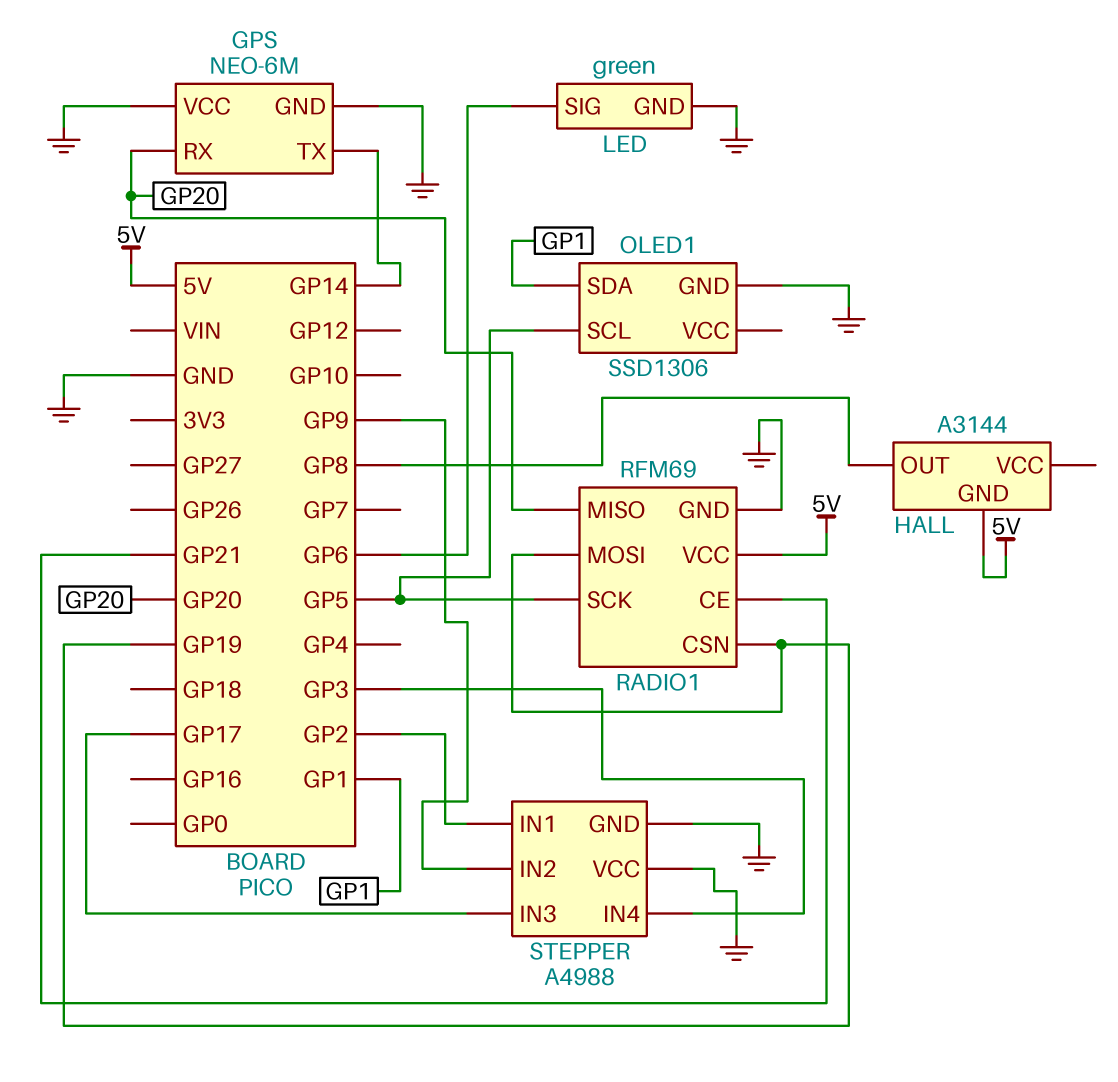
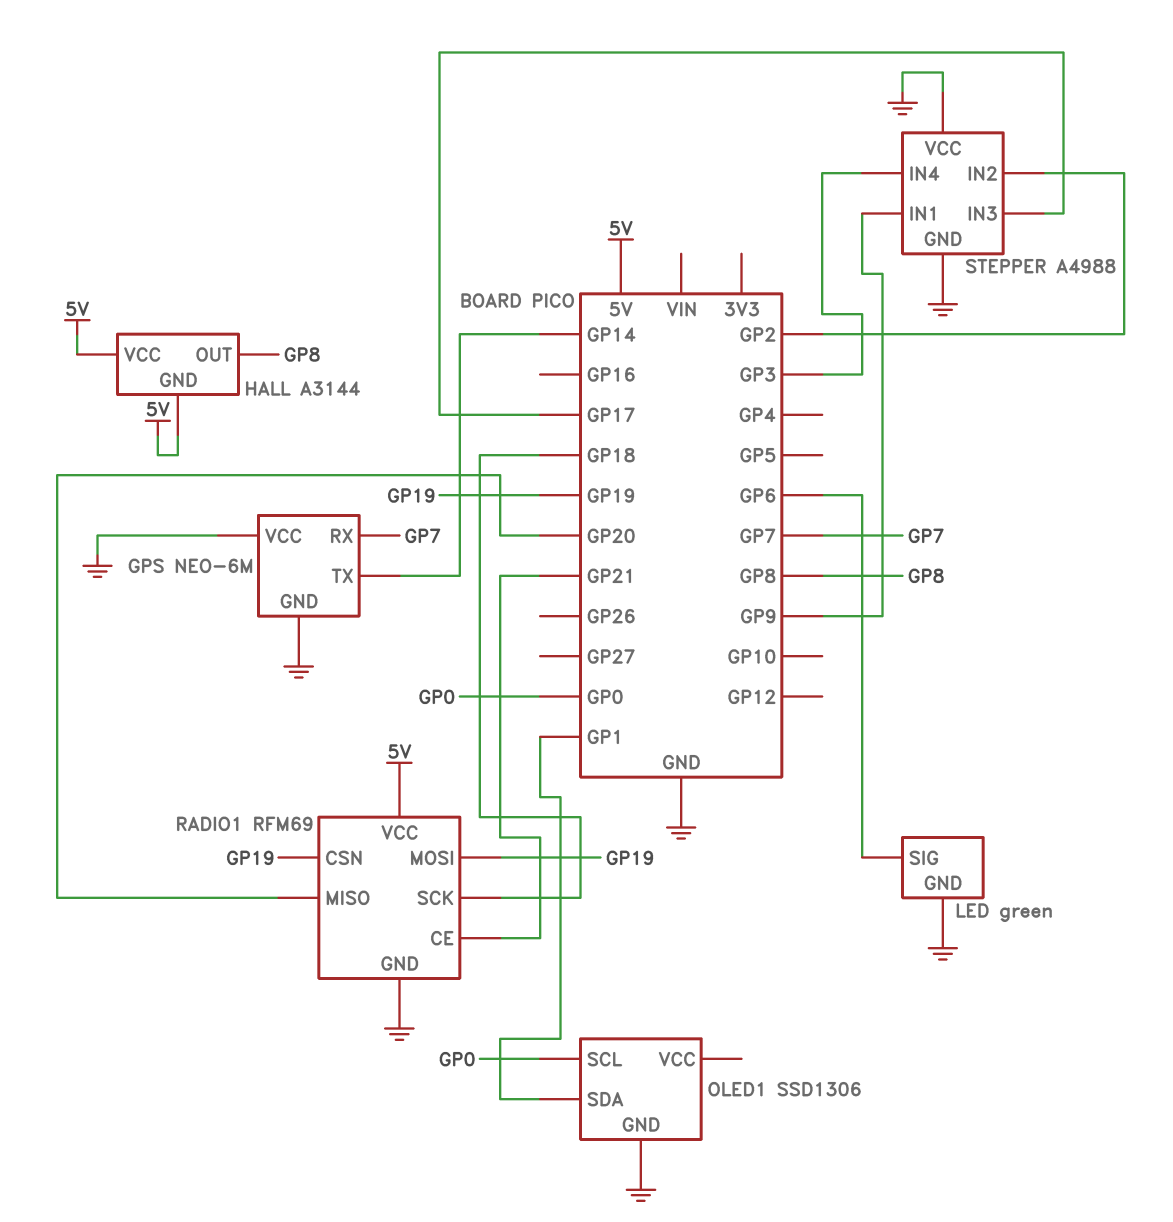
GPS pin RX: GP20 -> GP7
HALL pin VCC: none -> 5V
OLED1 pin SCL: GP5 -> GP0
RADIO1 pin SCK: GP5 -> GP18
STEPPER pin IN1: GP2 -> GP9
STEPPER pin IN2: GP9 -> GP2

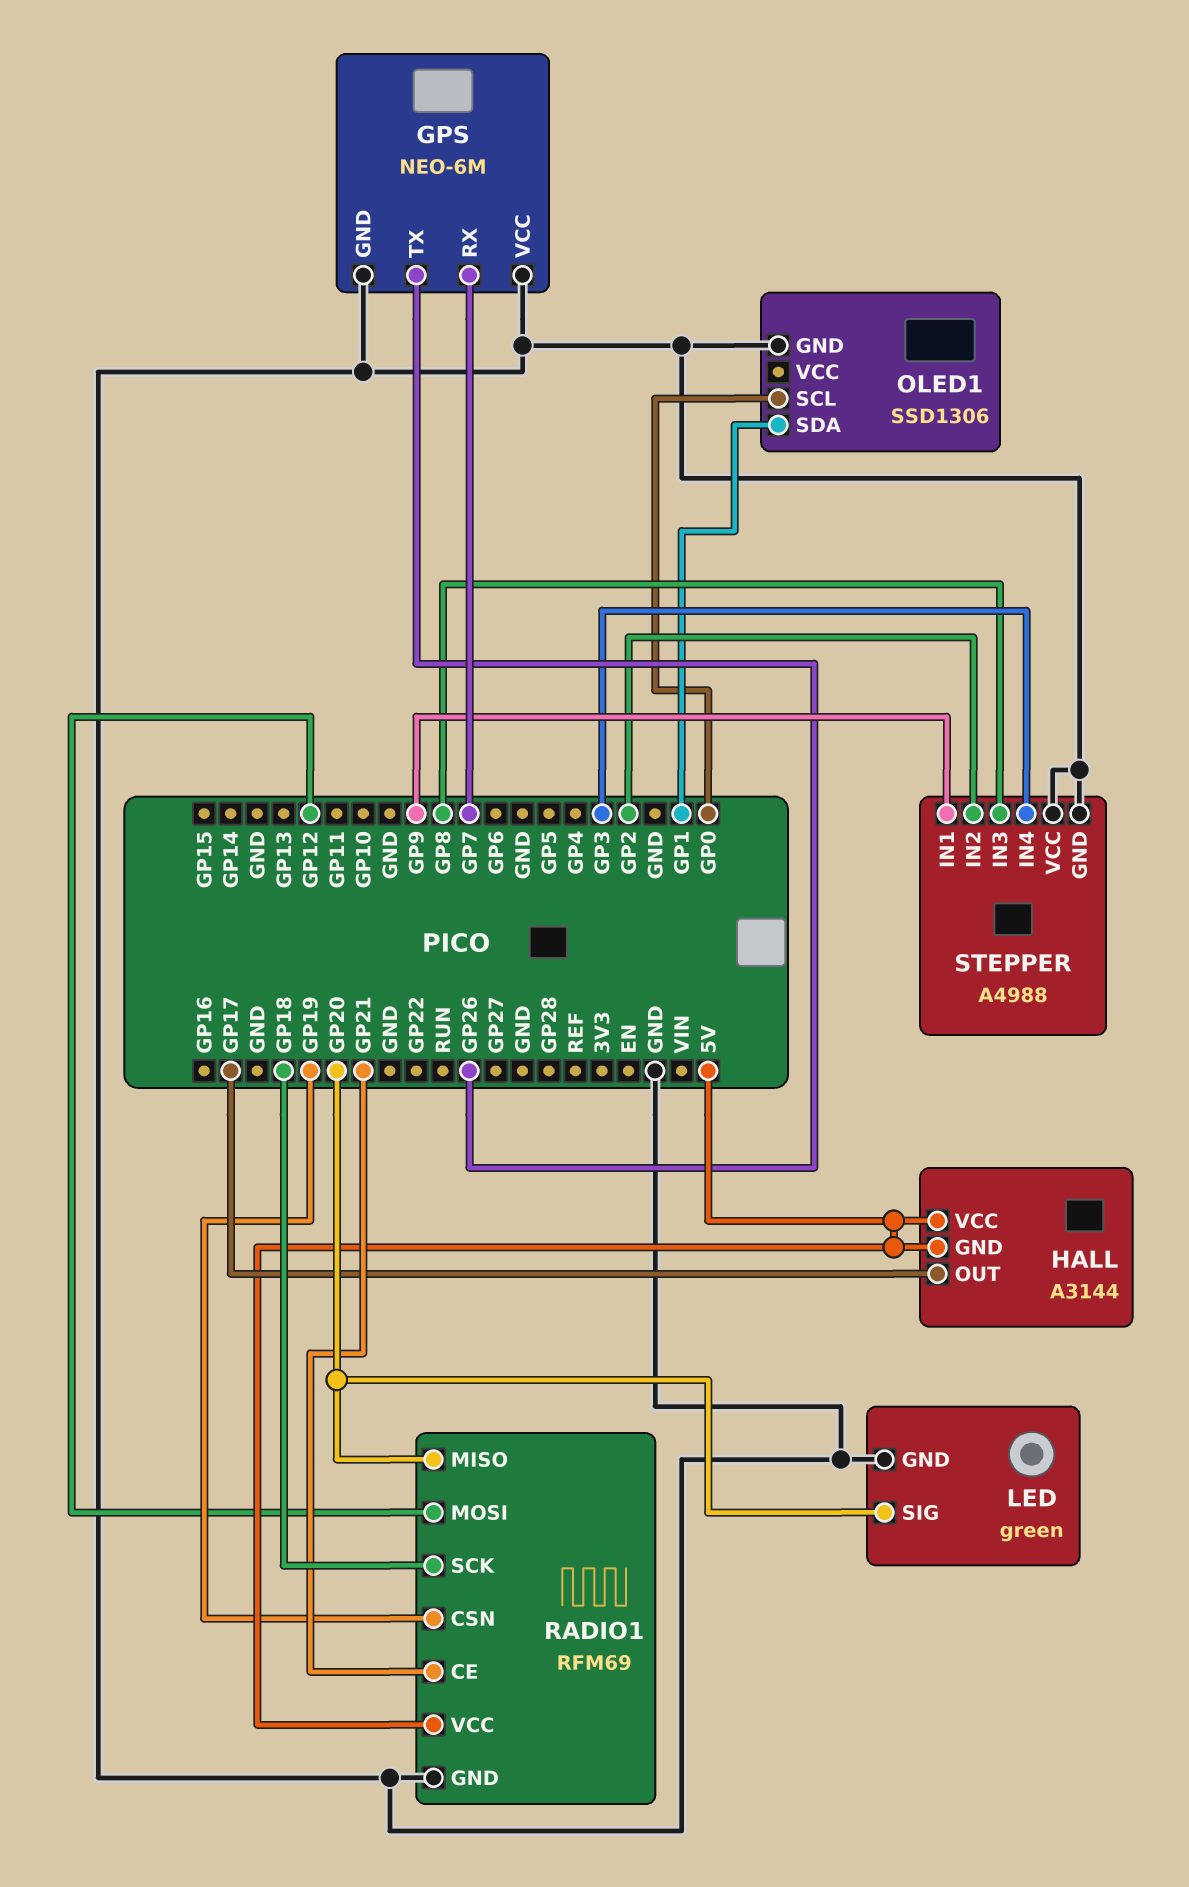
GPS pin TX: GP14 -> GP26
HALL pin OUT: GP8 -> GP17
LED pin SIG: GP6 -> GP20
RADIO1 pin MOSI: GP19 -> GP12
STEPPER pin IN3: GP17 -> GP8

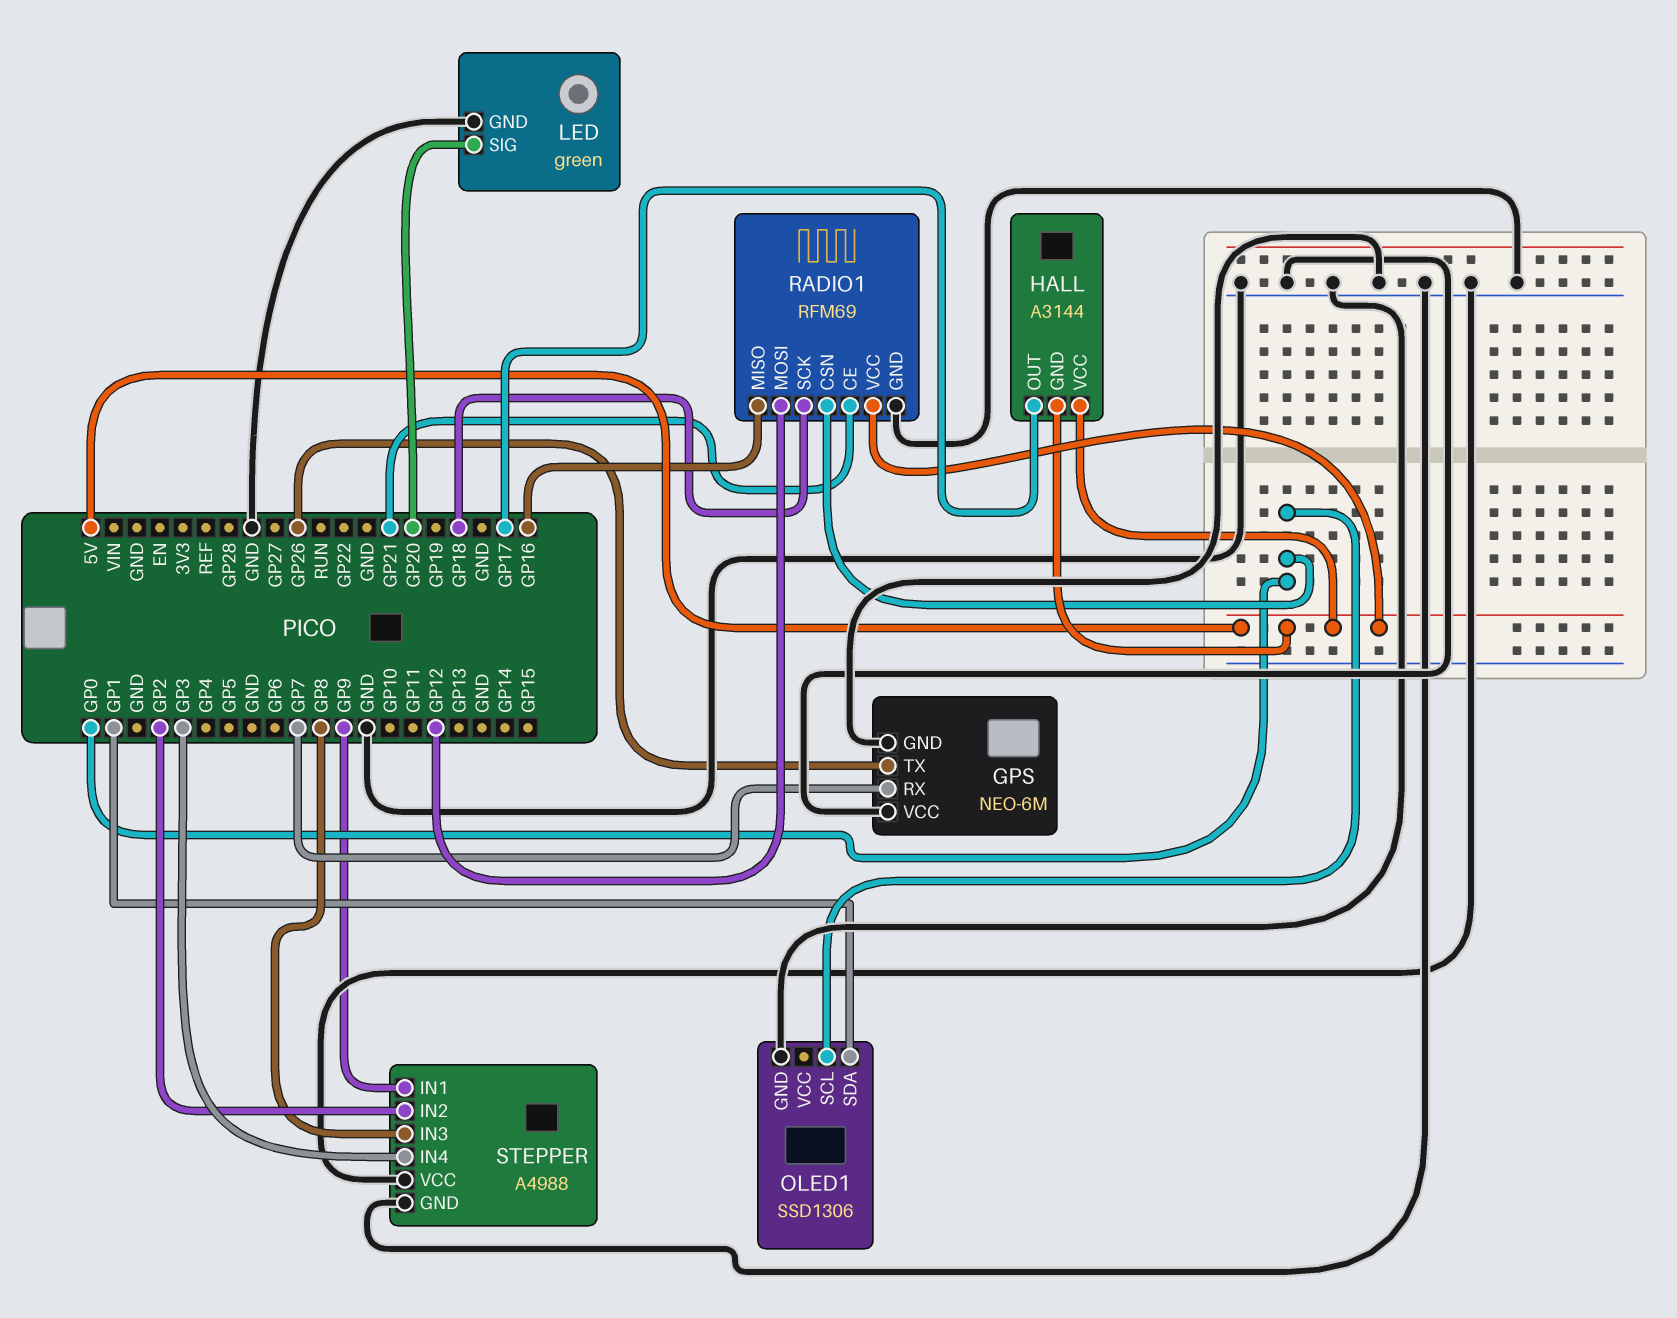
RADIO1 pin CSN: GP19 -> GP0
RADIO1 pin MISO: GP20 -> GP16

